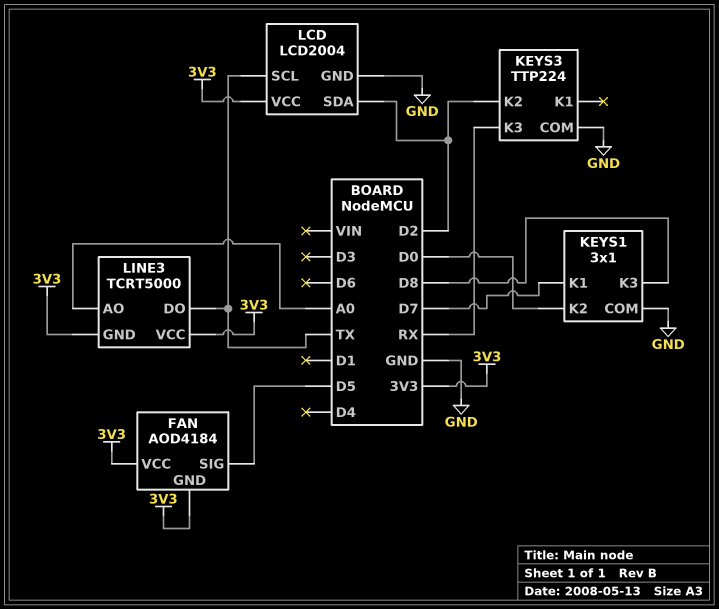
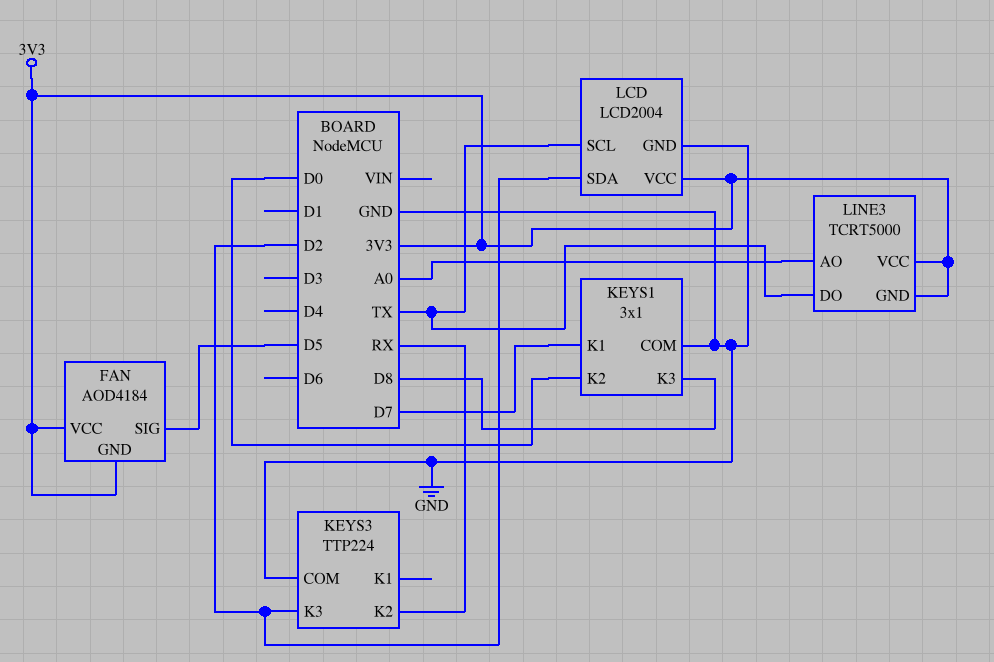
KEYS3 pin K2: D2 -> RX
KEYS3 pin K3: RX -> D2

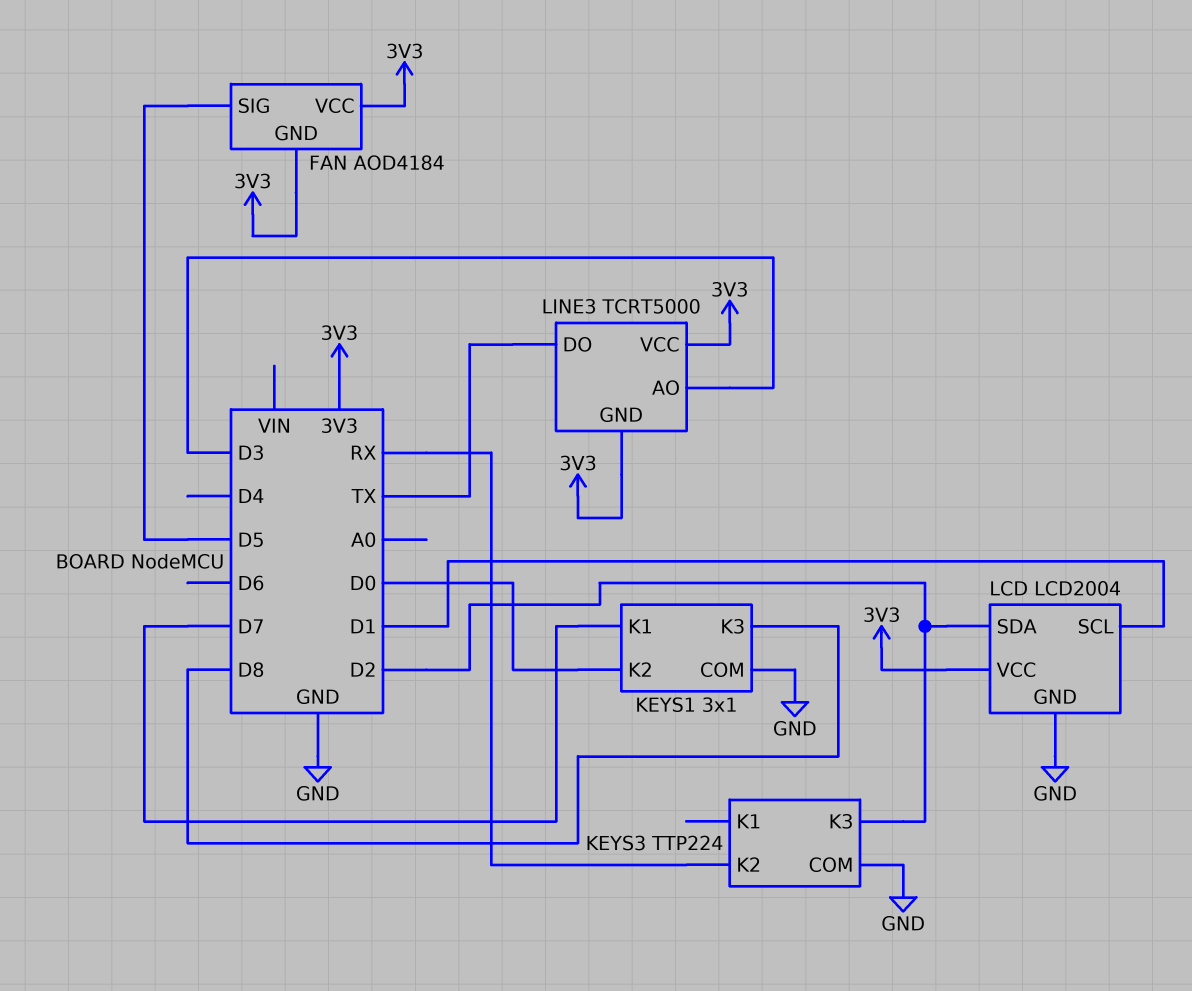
LCD pin SCL: TX -> D1
LINE3 pin AO: A0 -> D3

